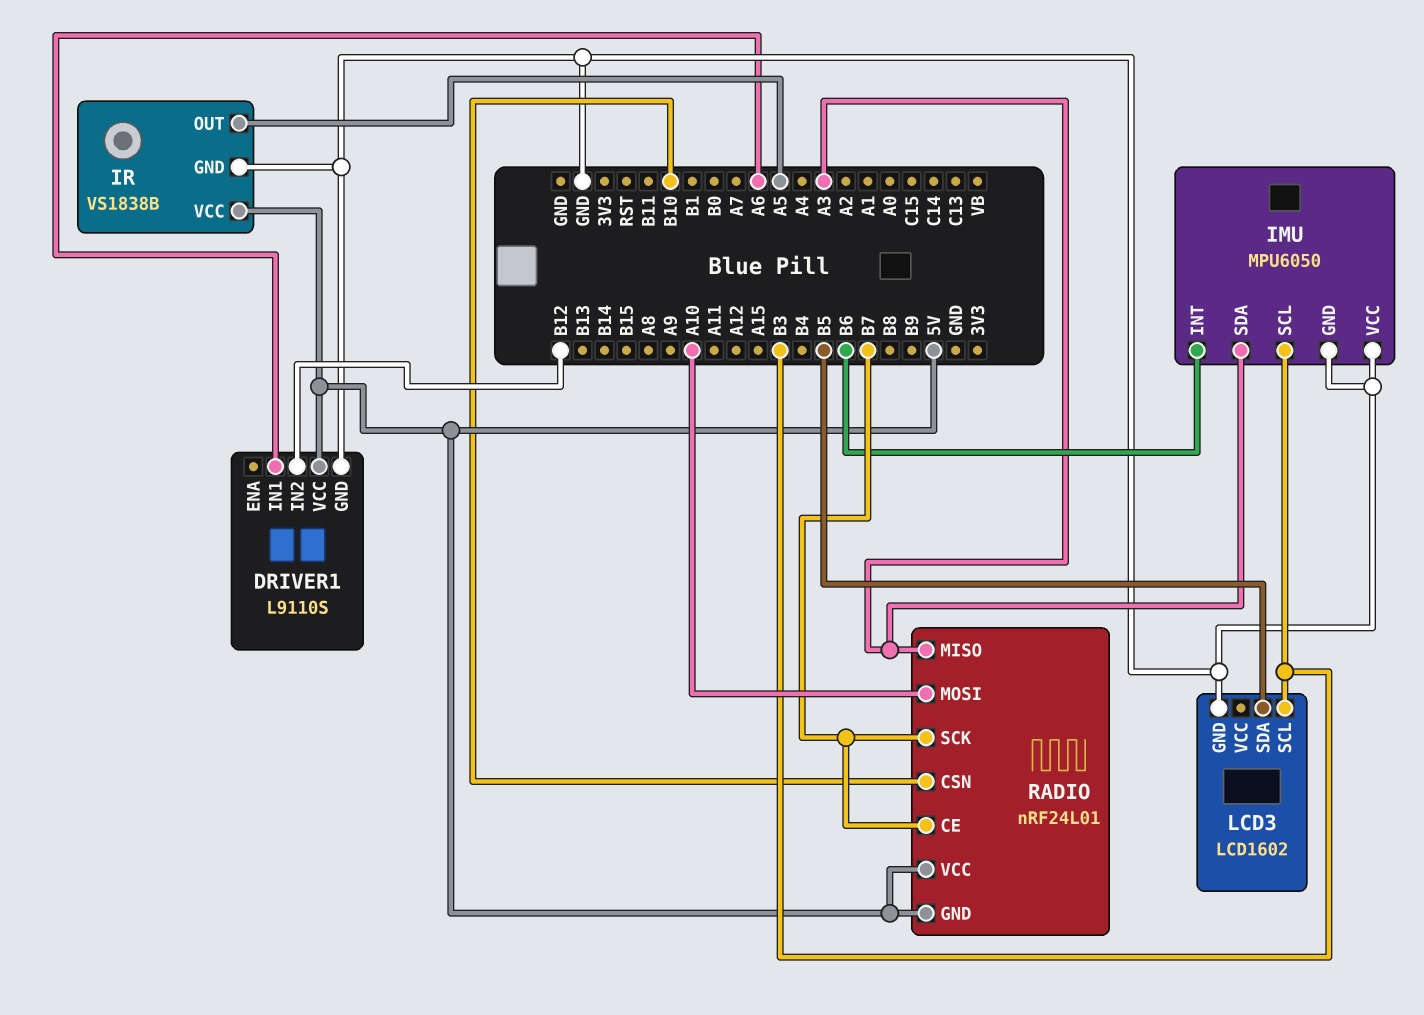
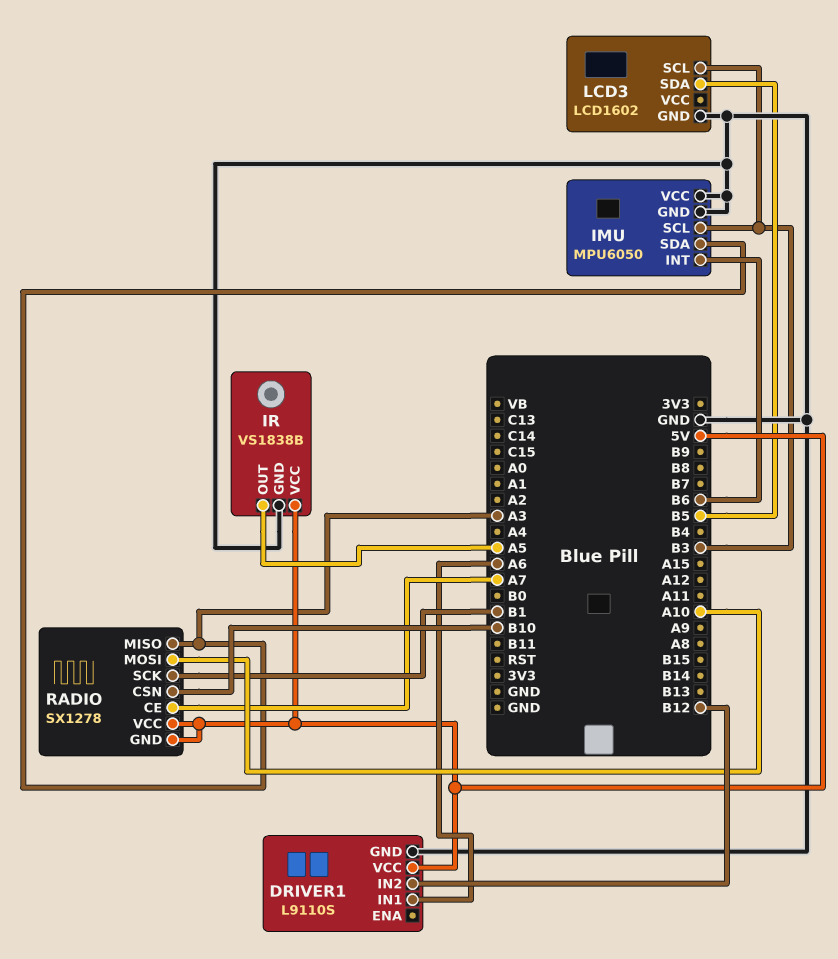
RADIO: nRF24L01 -> SX1278
RADIO pin CE: B7 -> A7
RADIO pin SCK: B7 -> B1

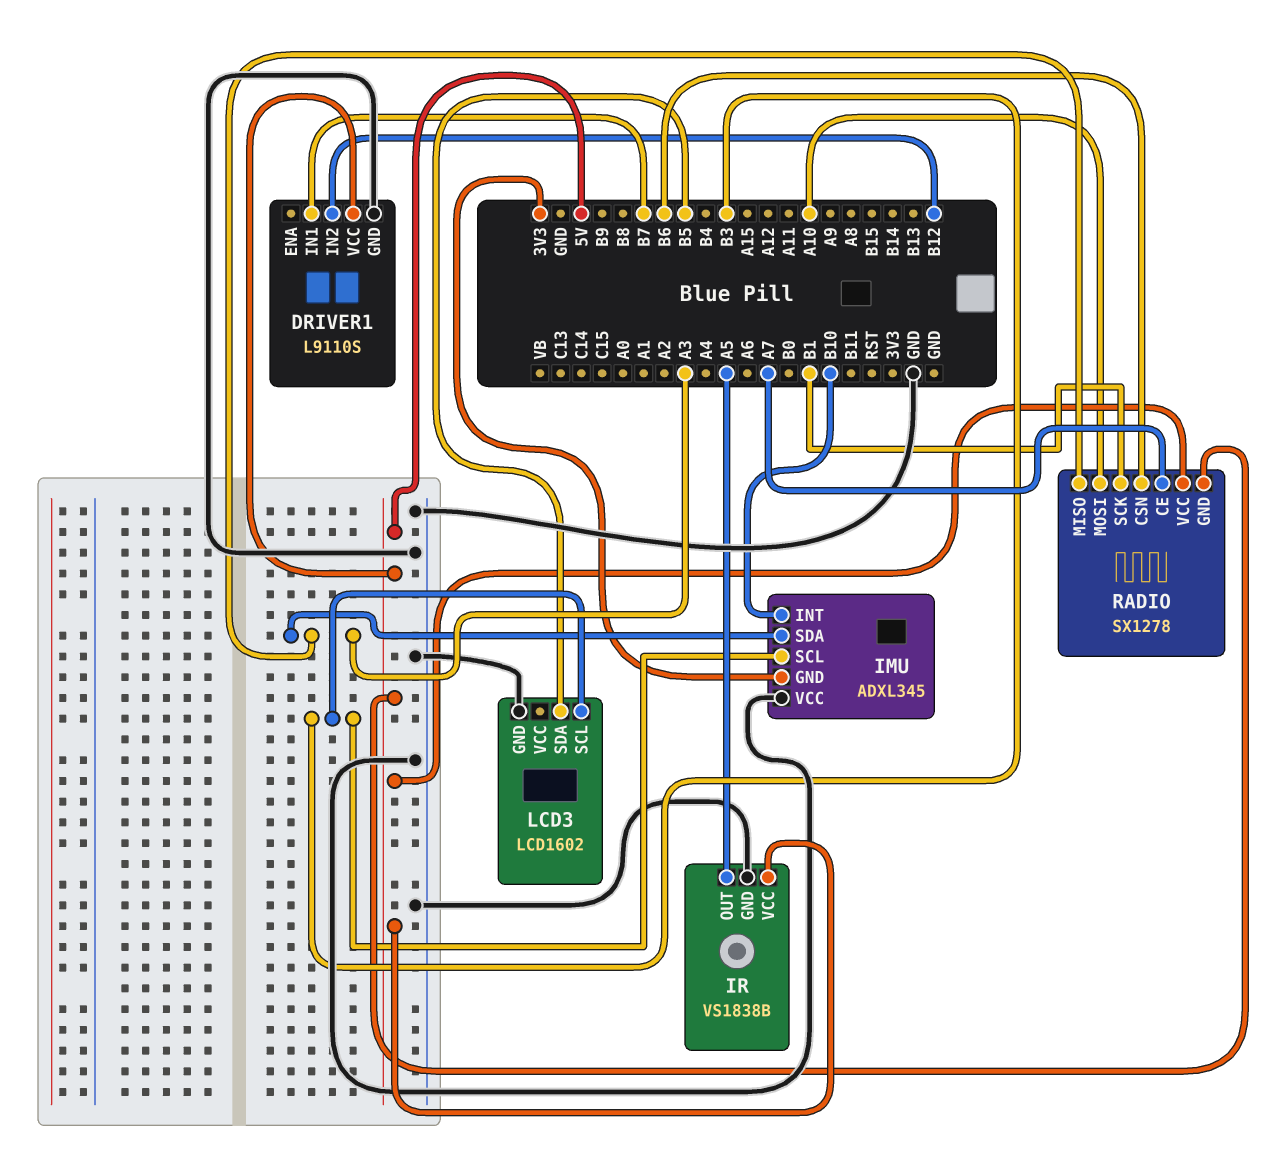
DRIVER1 pin IN1: A6 -> B7
IMU: MPU6050 -> ADXL345
IMU pin GND: GND -> 3V3
IMU pin INT: B6 -> B10
RADIO pin CSN: B10 -> B6

